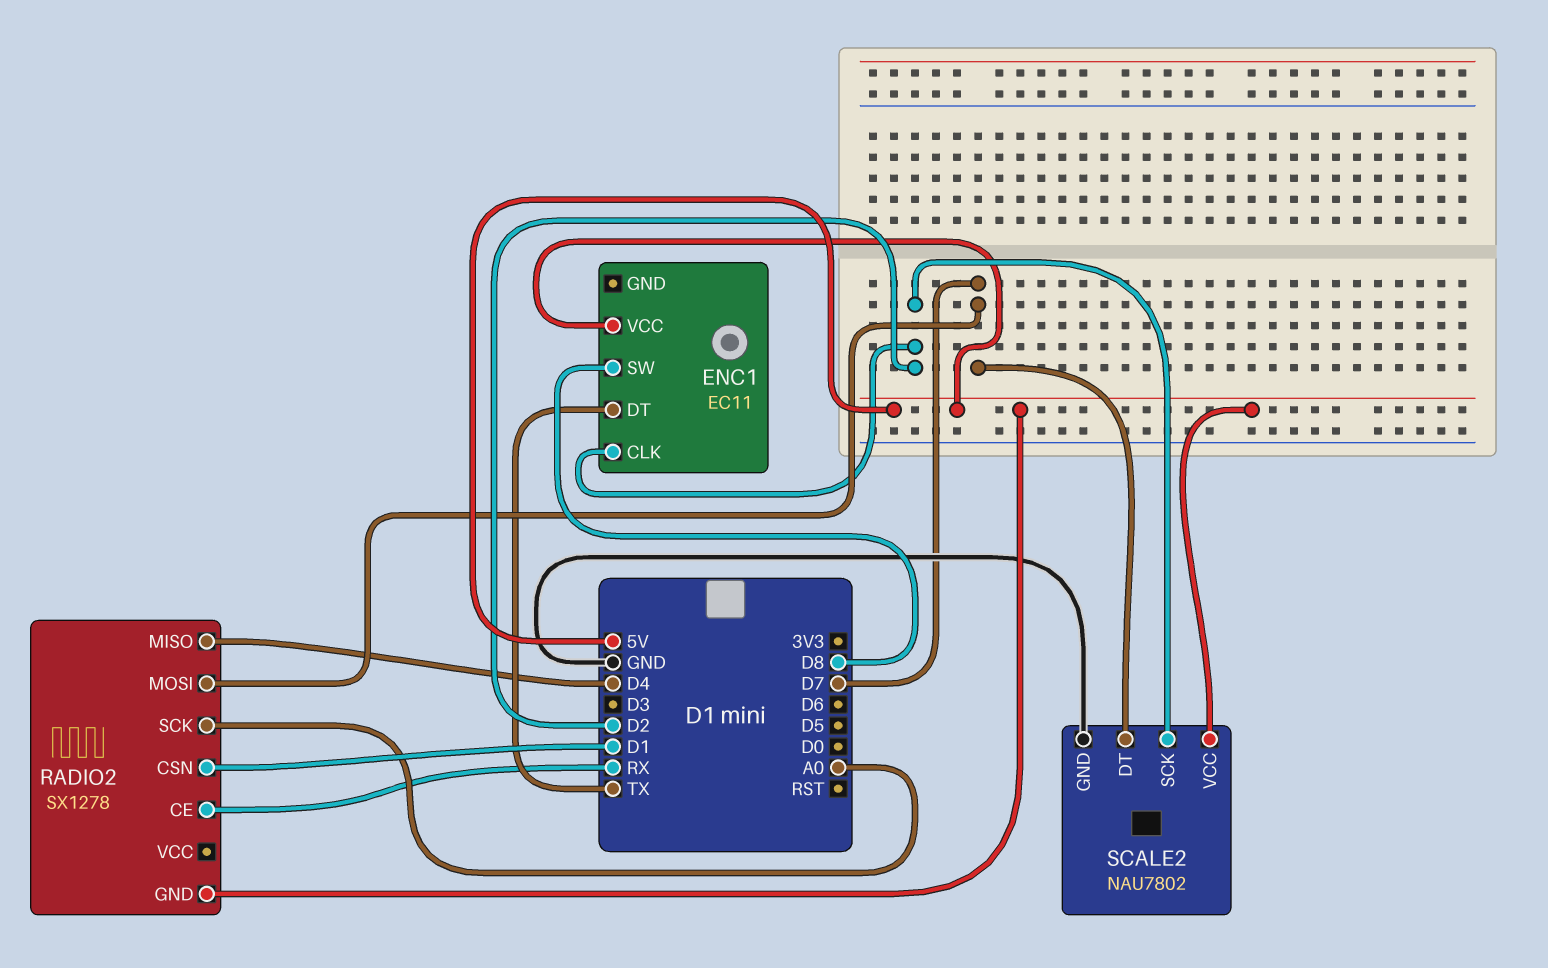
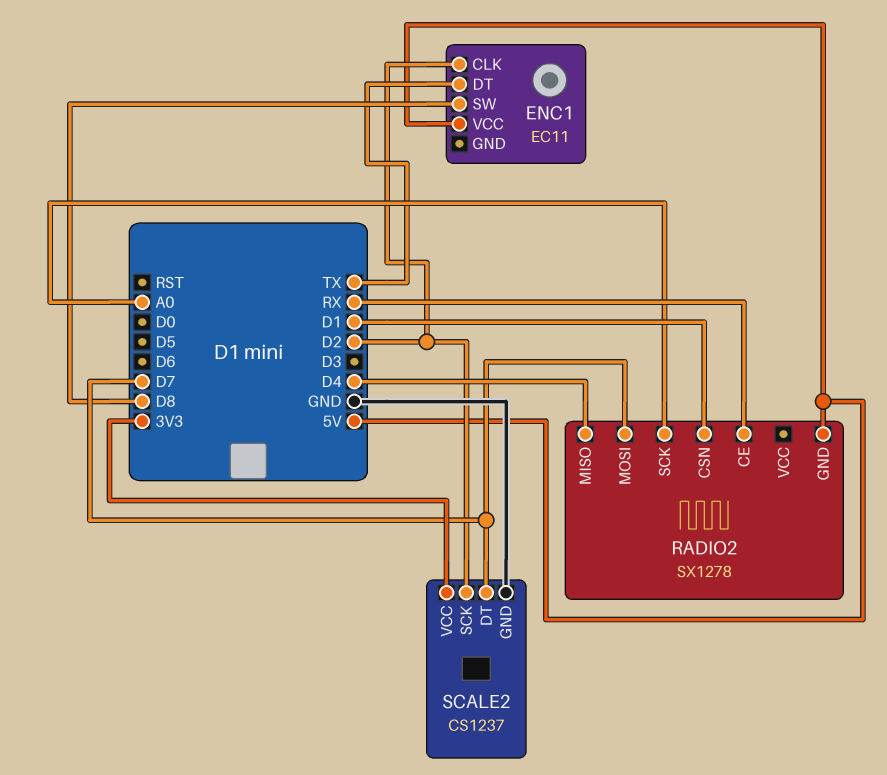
SCALE2: NAU7802 -> CS1237
SCALE2 pin VCC: 5V -> 3V3

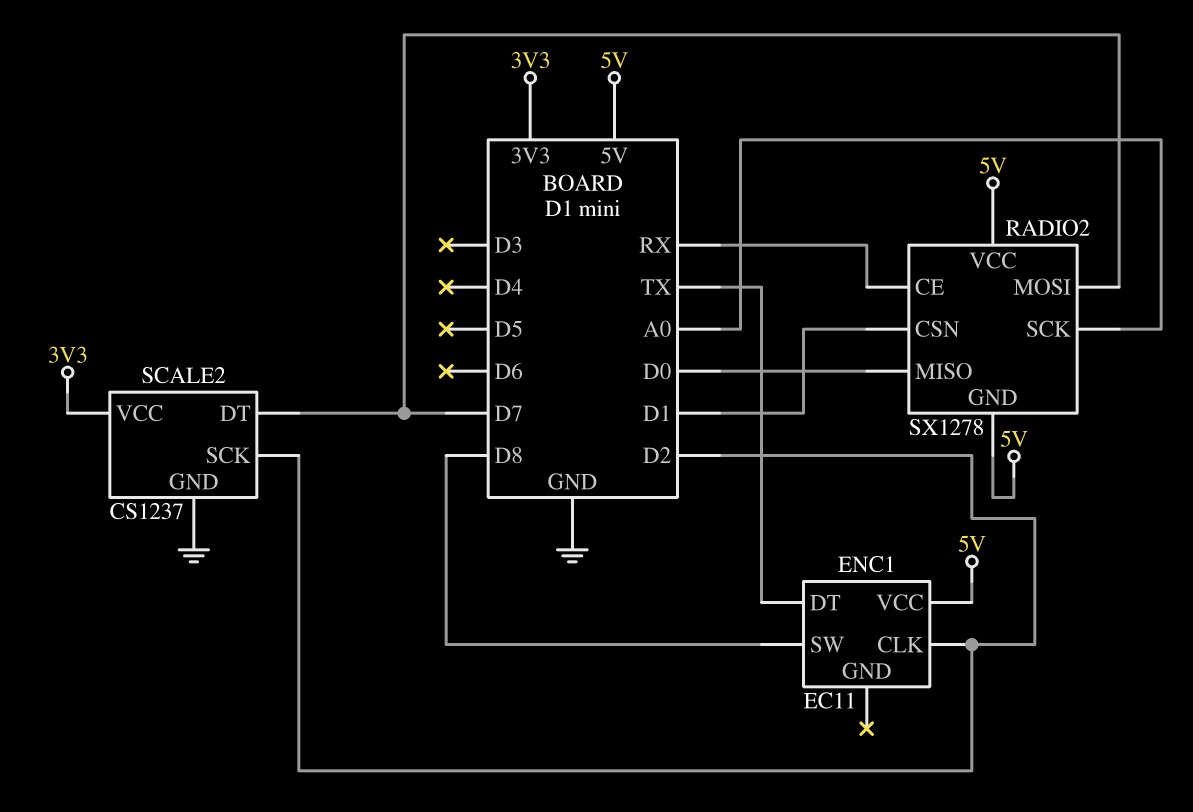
RADIO2 pin MISO: D4 -> D0
RADIO2 pin VCC: none -> 5V

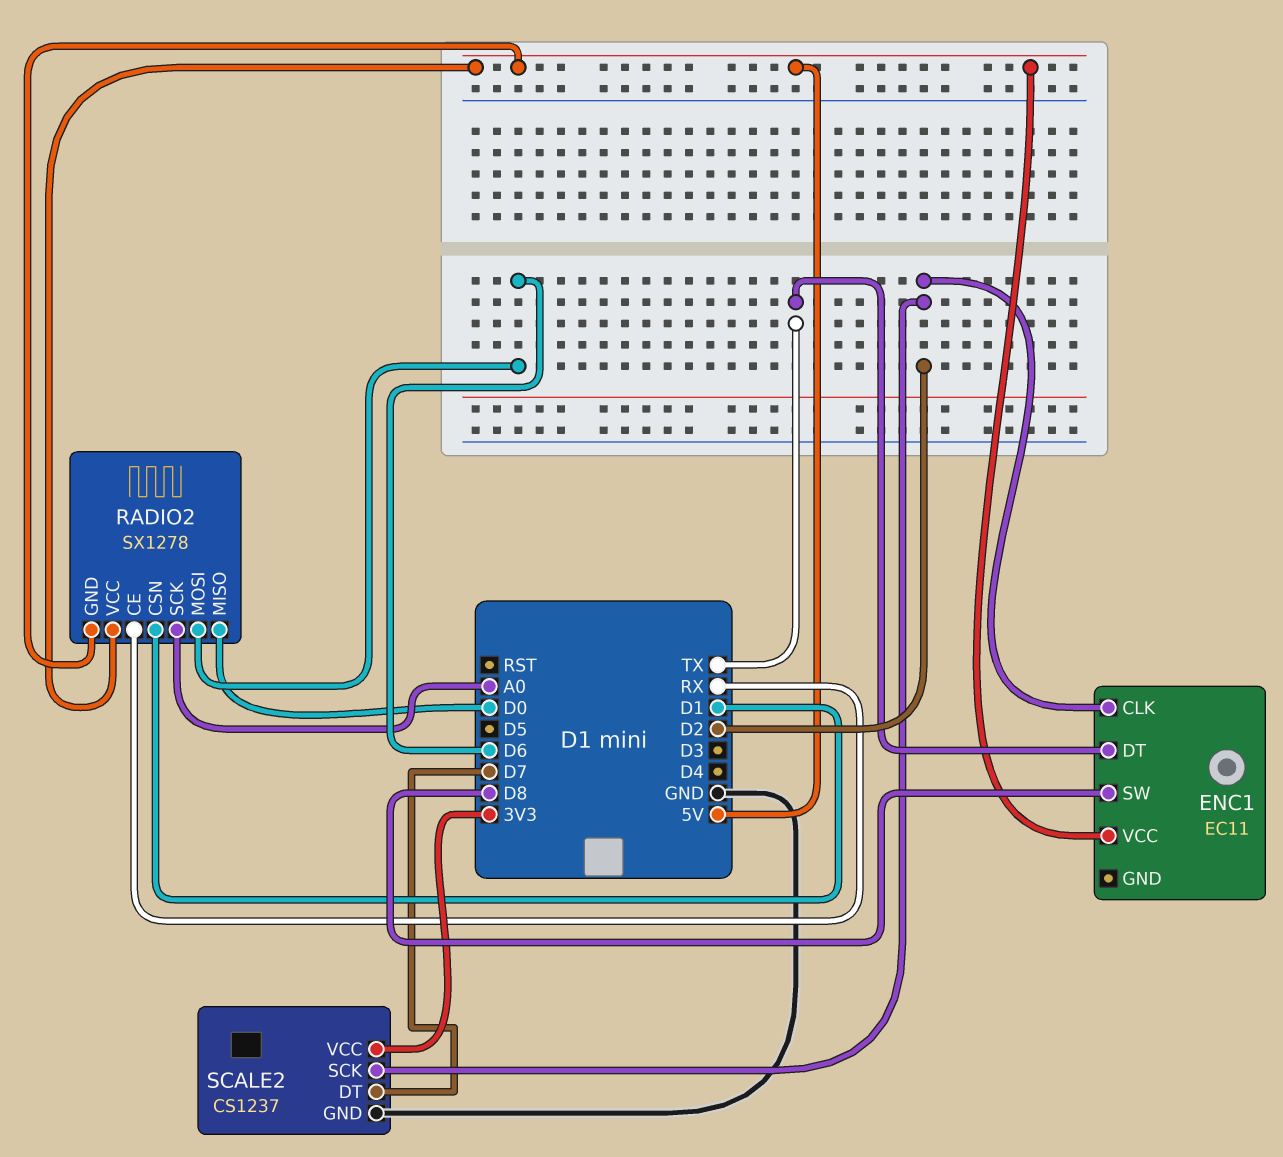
RADIO2 pin MOSI: D7 -> D6

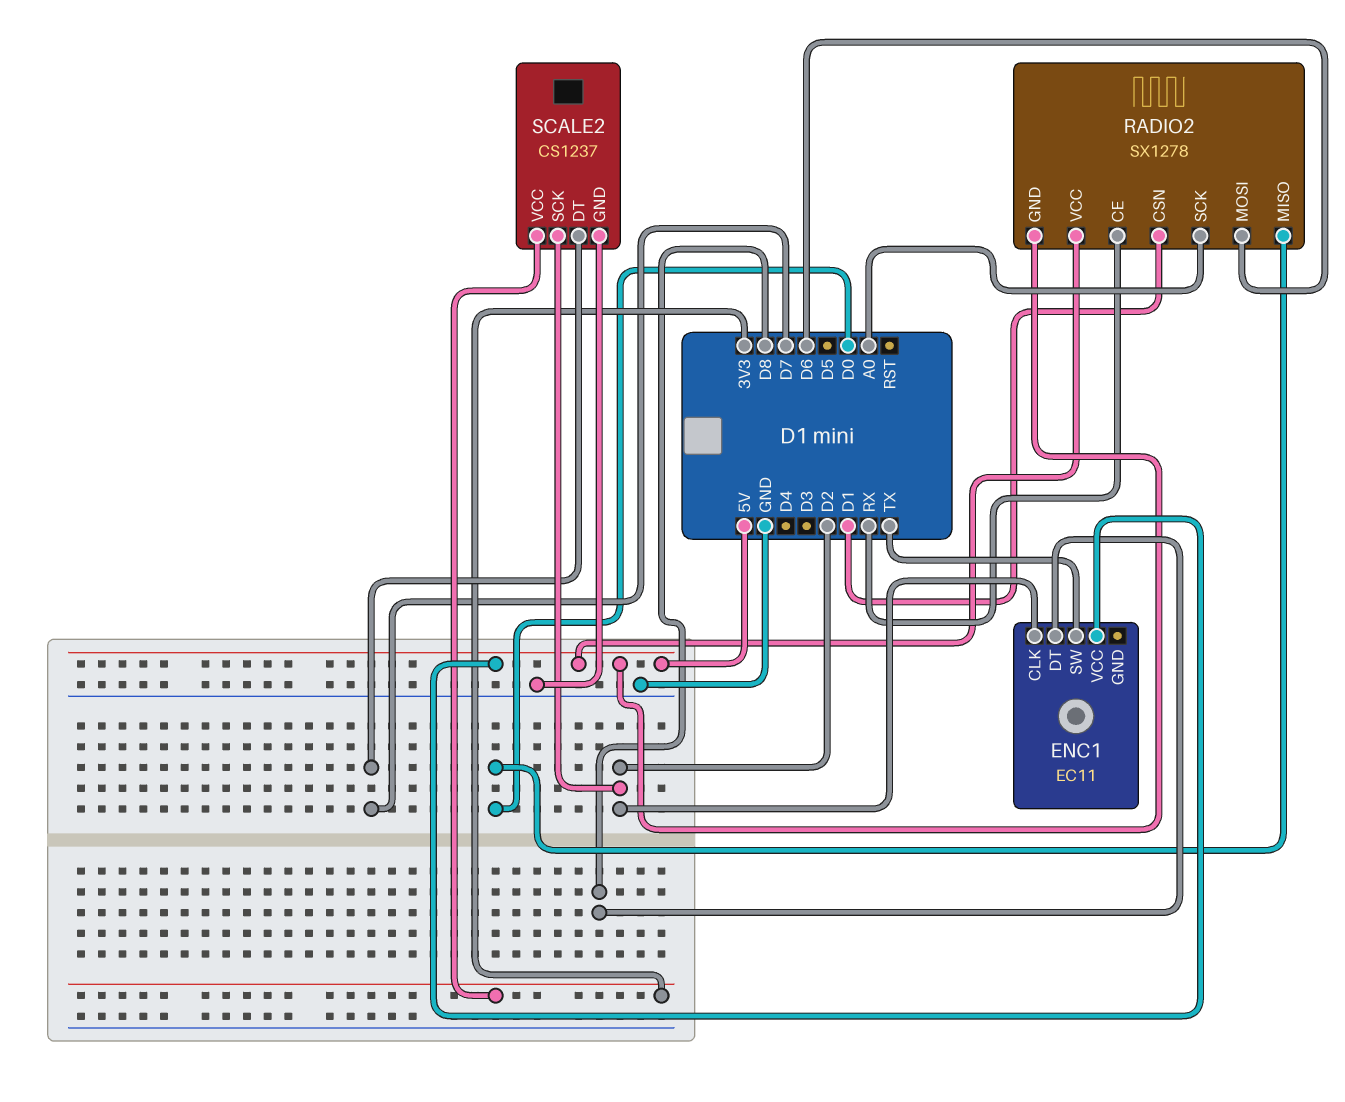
ENC1 pin DT: TX -> D8
ENC1 pin SW: D8 -> TX

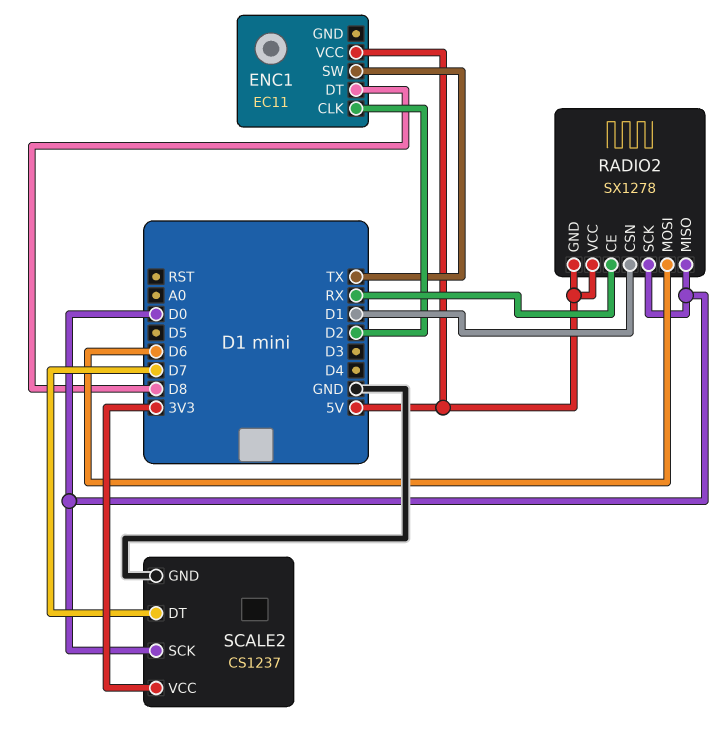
RADIO2 pin SCK: A0 -> D0
SCALE2 pin SCK: D2 -> D0

